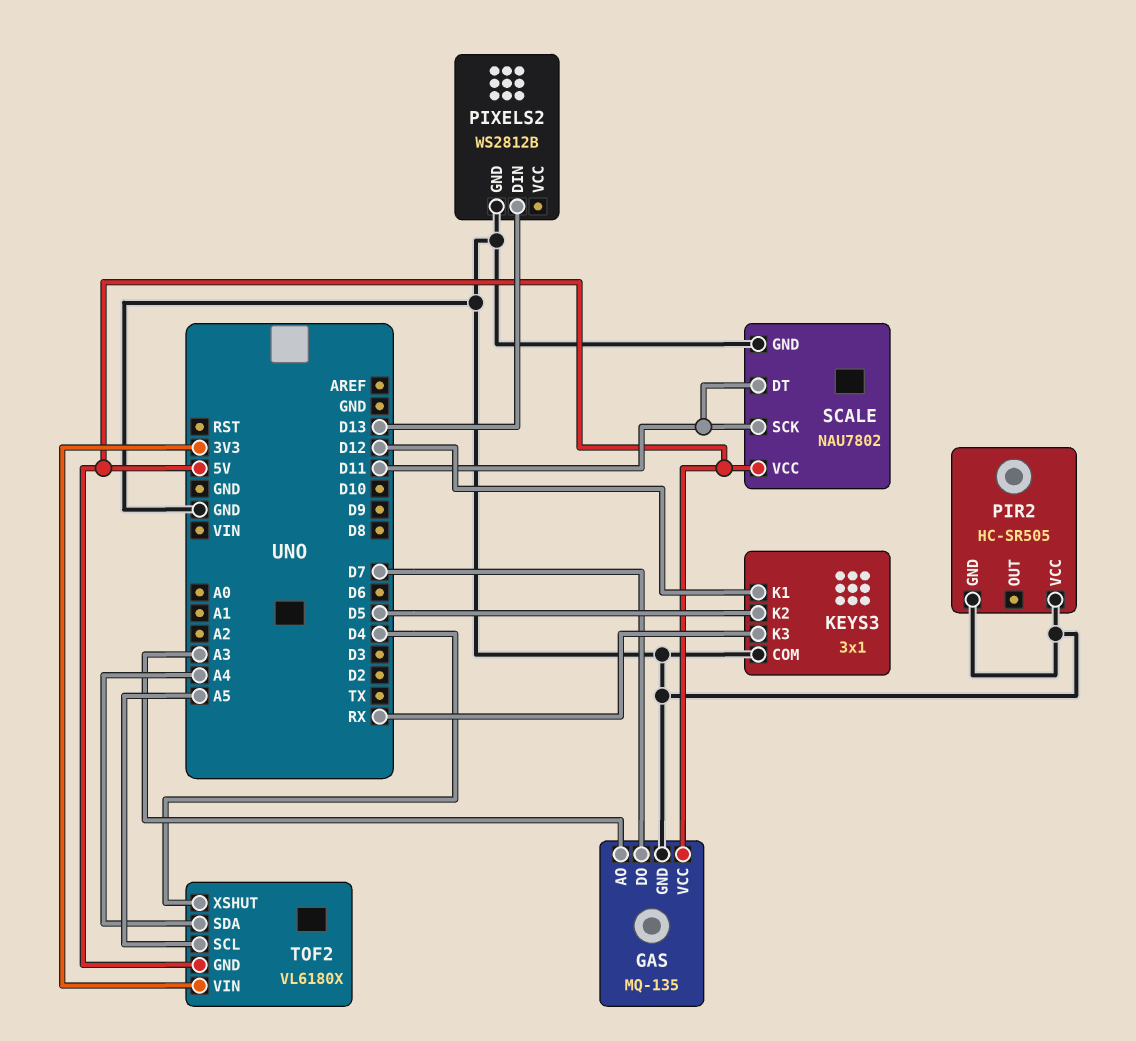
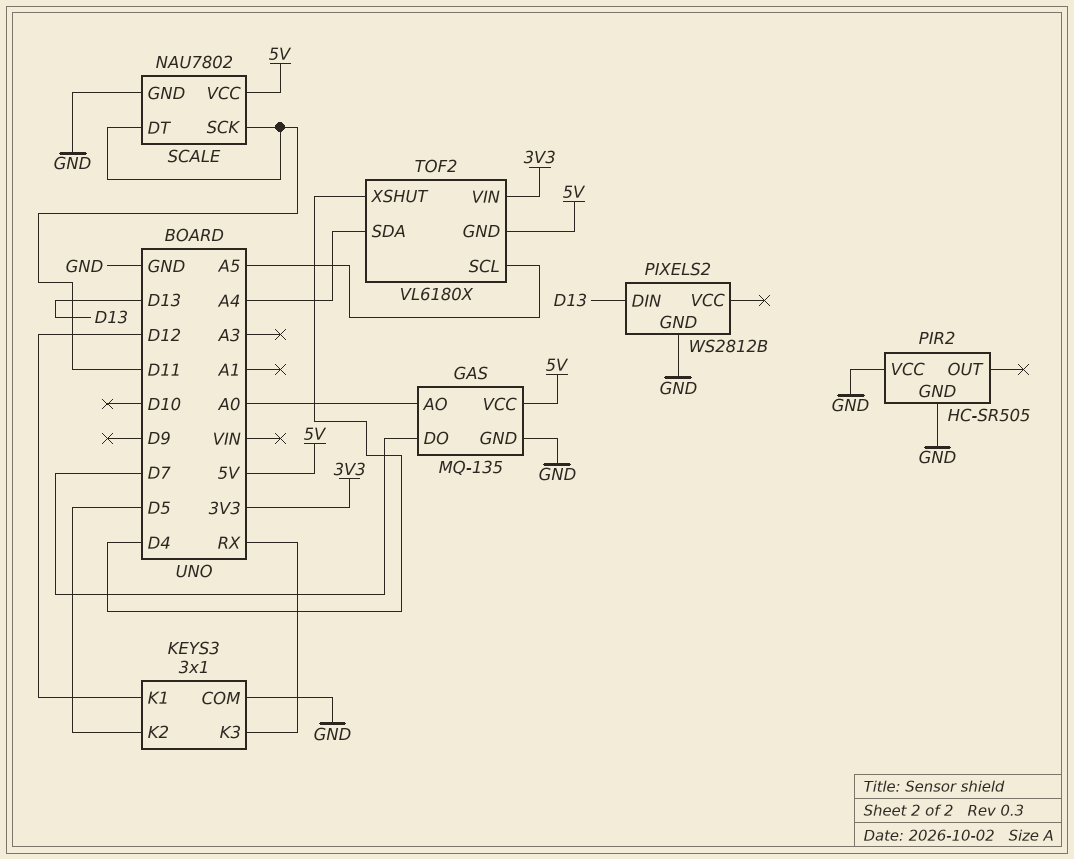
GAS pin AO: A3 -> A0

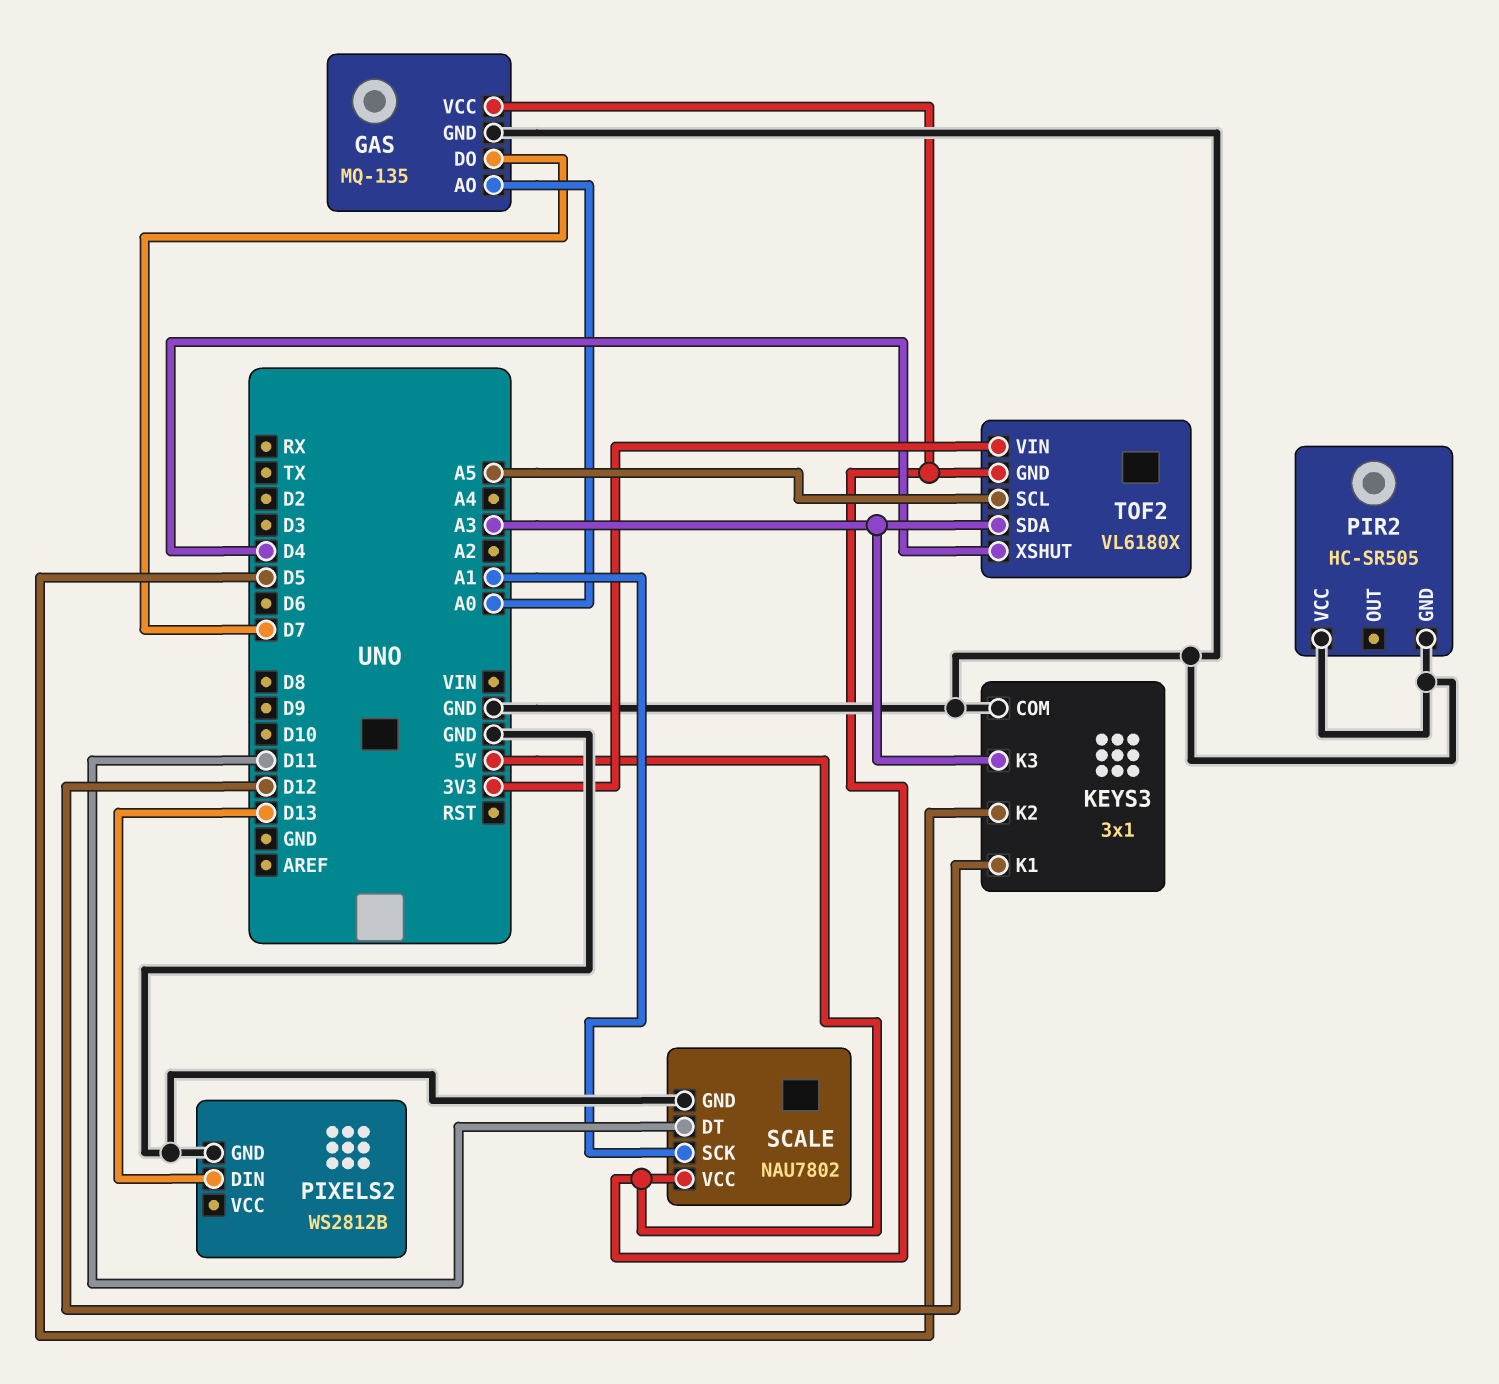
KEYS3 pin K3: RX -> A3
SCALE pin SCK: D11 -> A1
TOF2 pin SDA: A4 -> A3

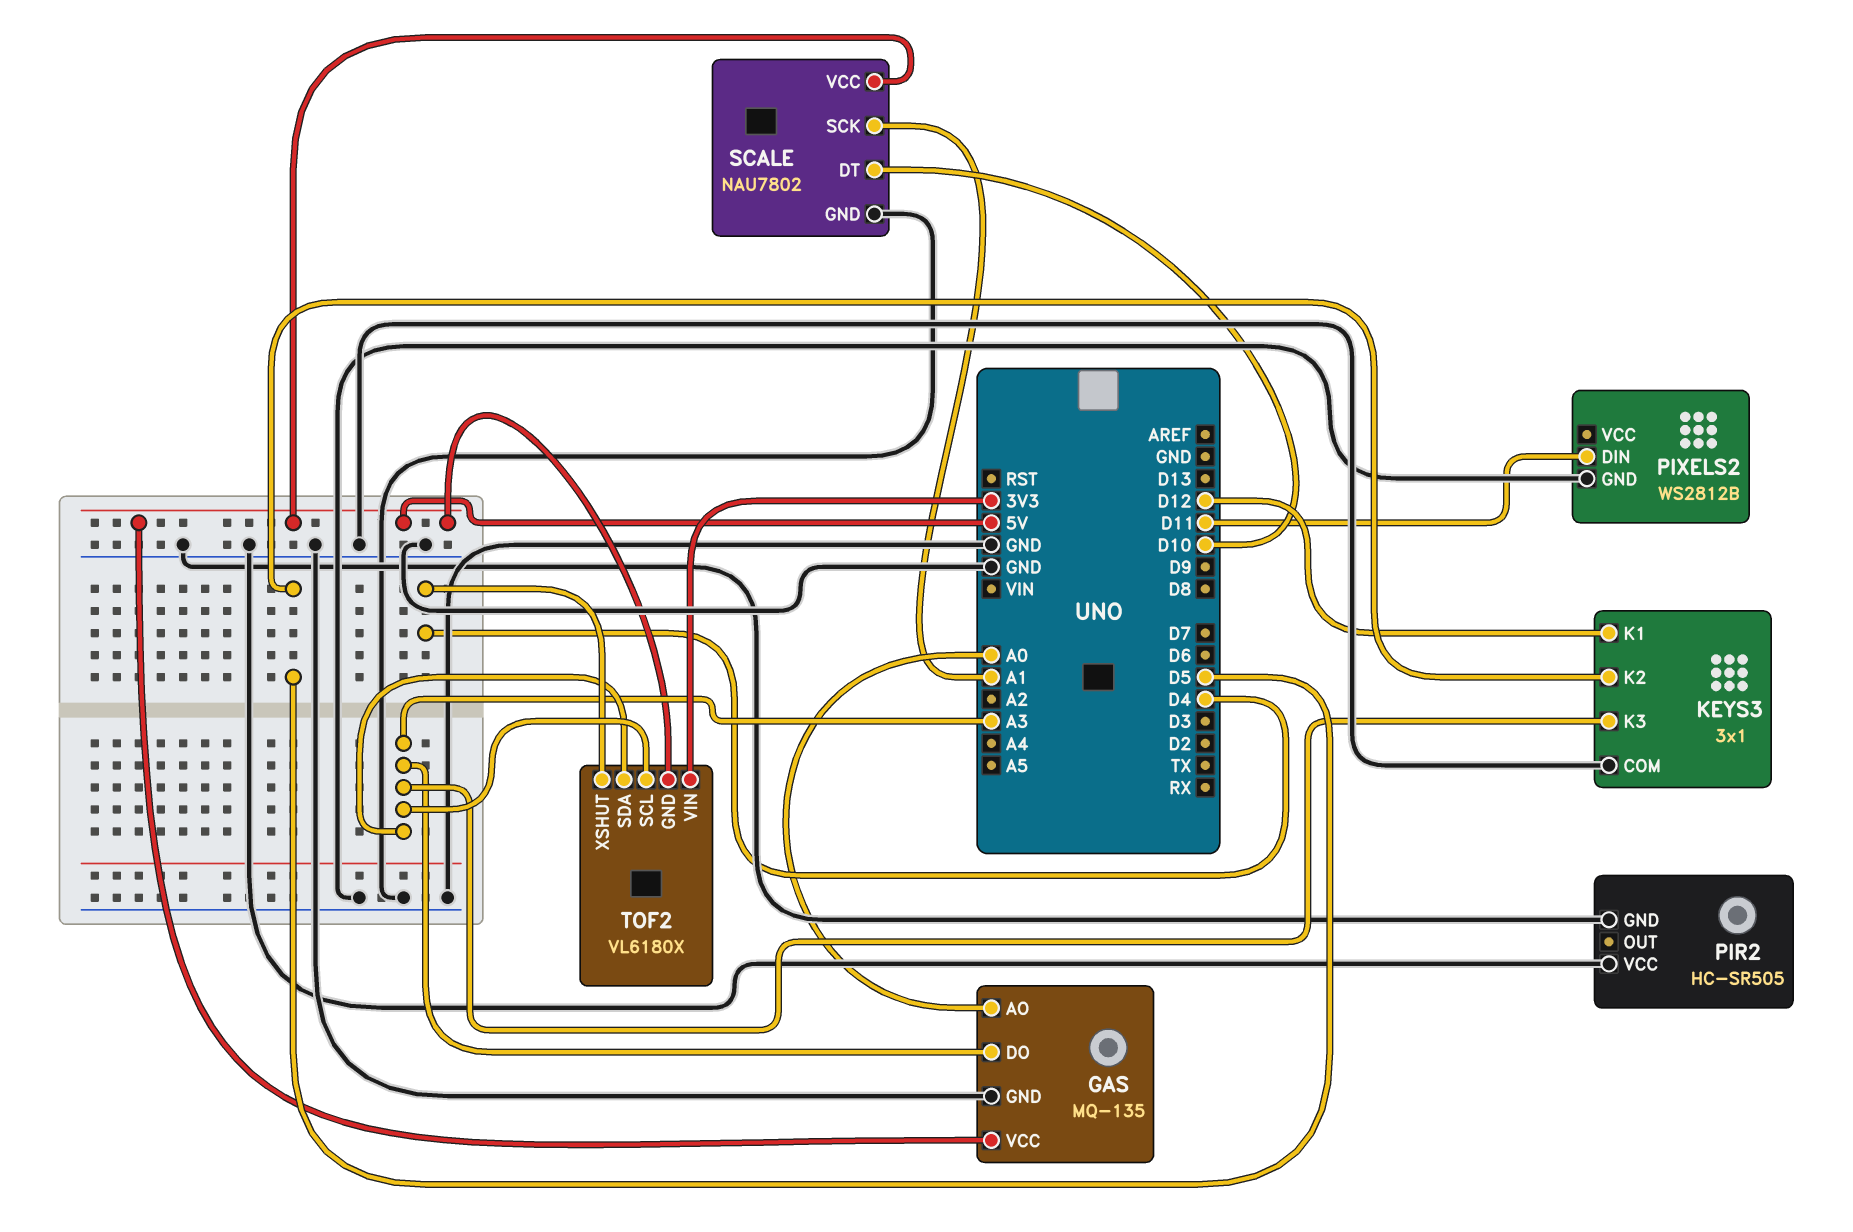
GAS pin DO: D7 -> A3
PIXELS2 pin DIN: D13 -> D11
SCALE pin DT: D11 -> D10
TOF2 pin SCL: A5 -> A3

